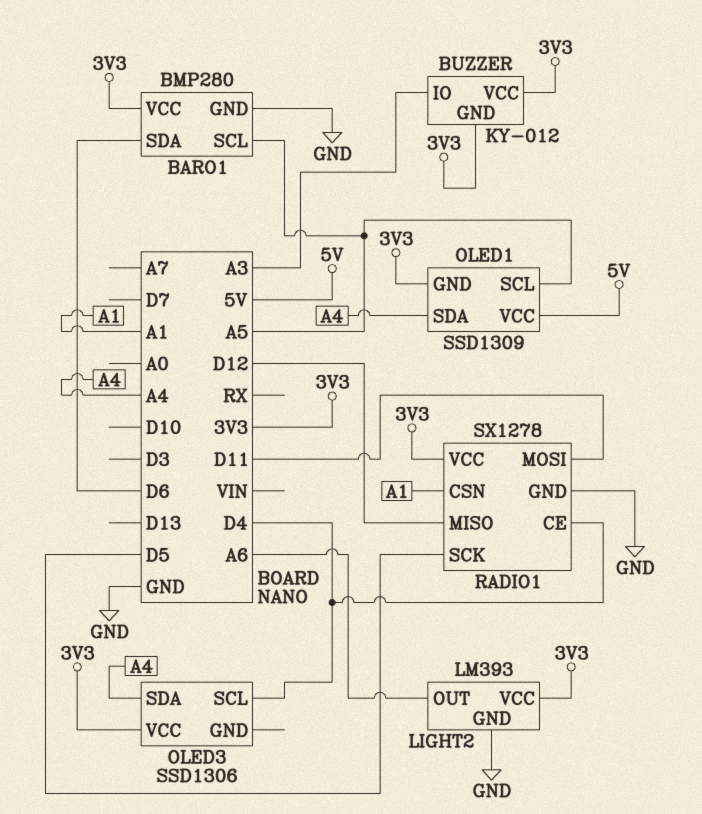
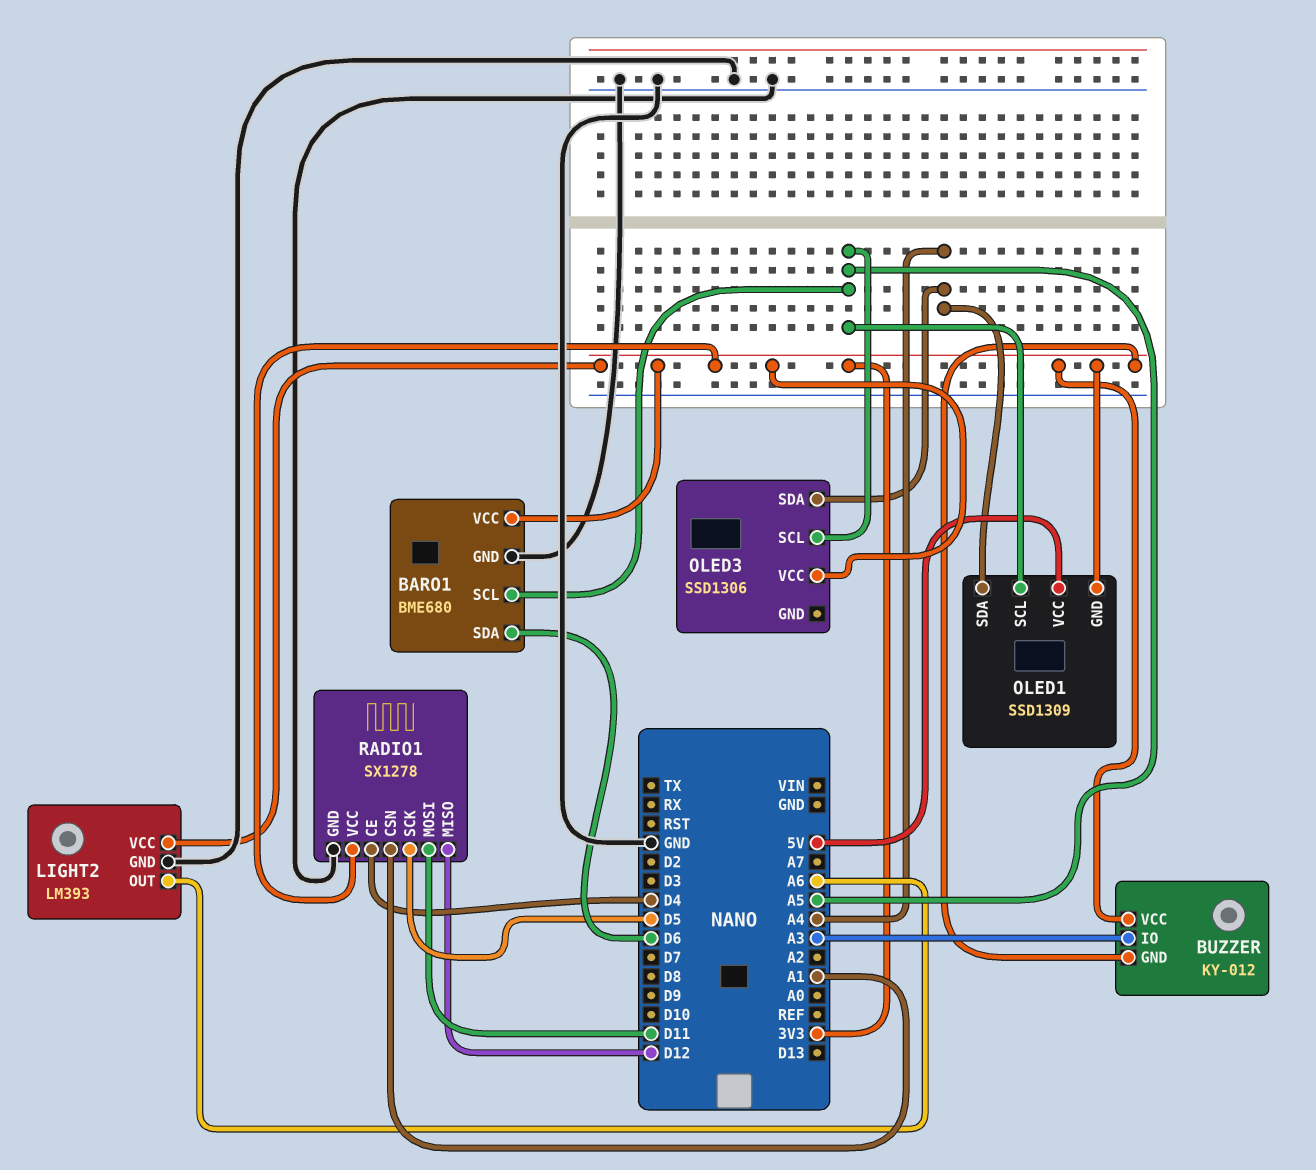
BARO1: BMP280 -> BME680
OLED3 pin SCL: D4 -> A5

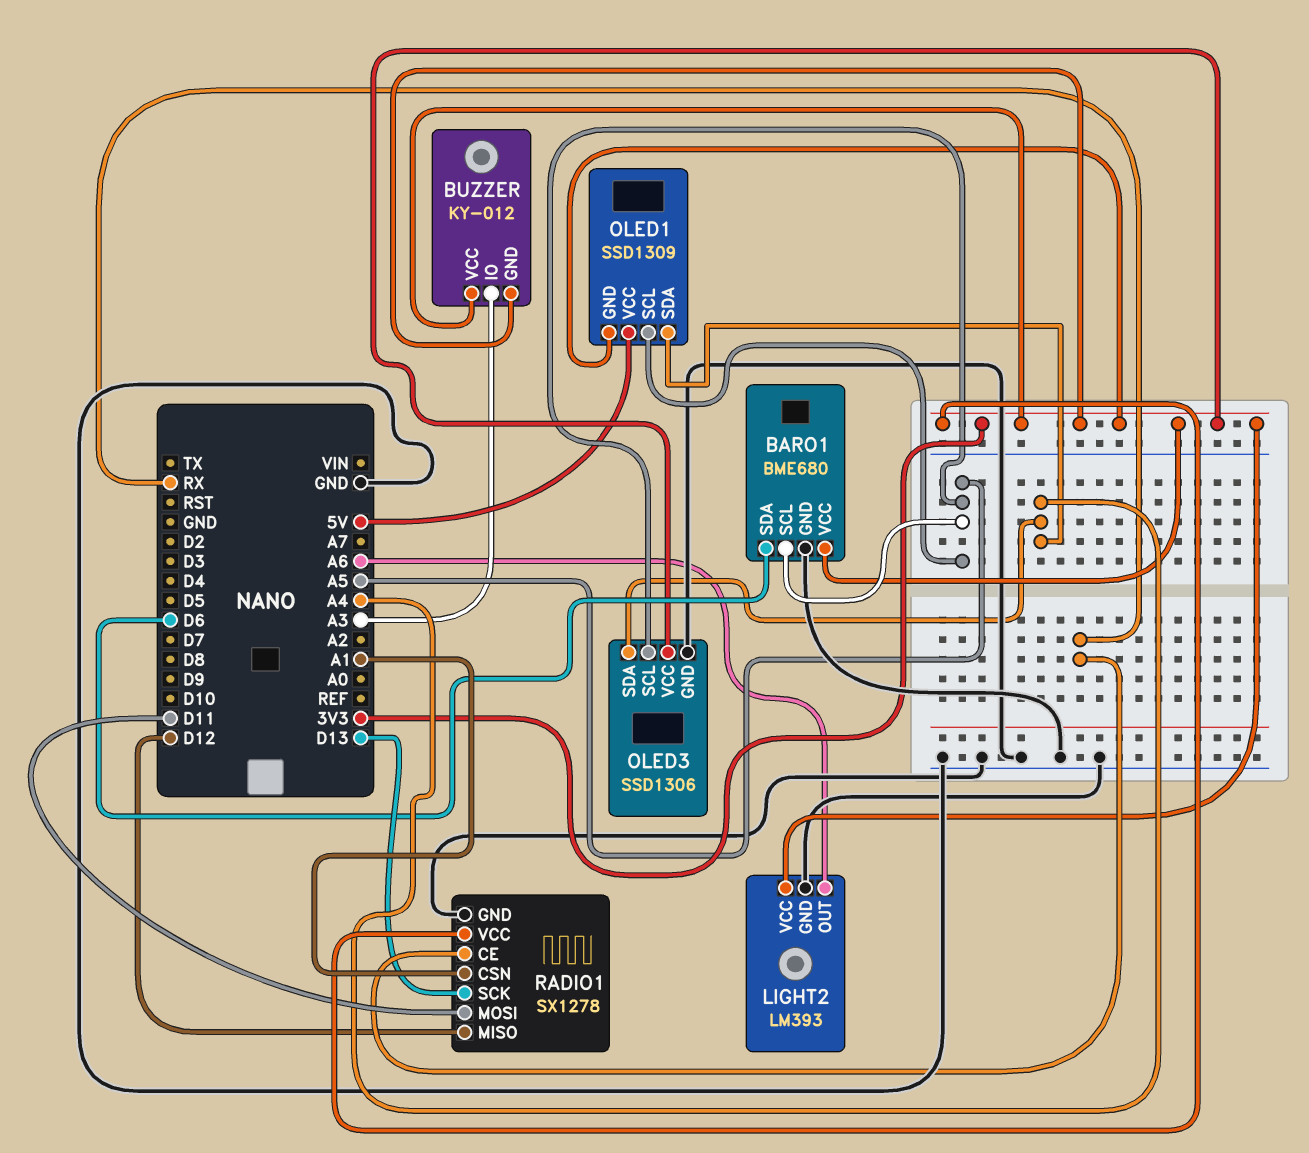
OLED3 pin GND: none -> GND
RADIO1 pin CE: D4 -> RX
RADIO1 pin SCK: D5 -> D13

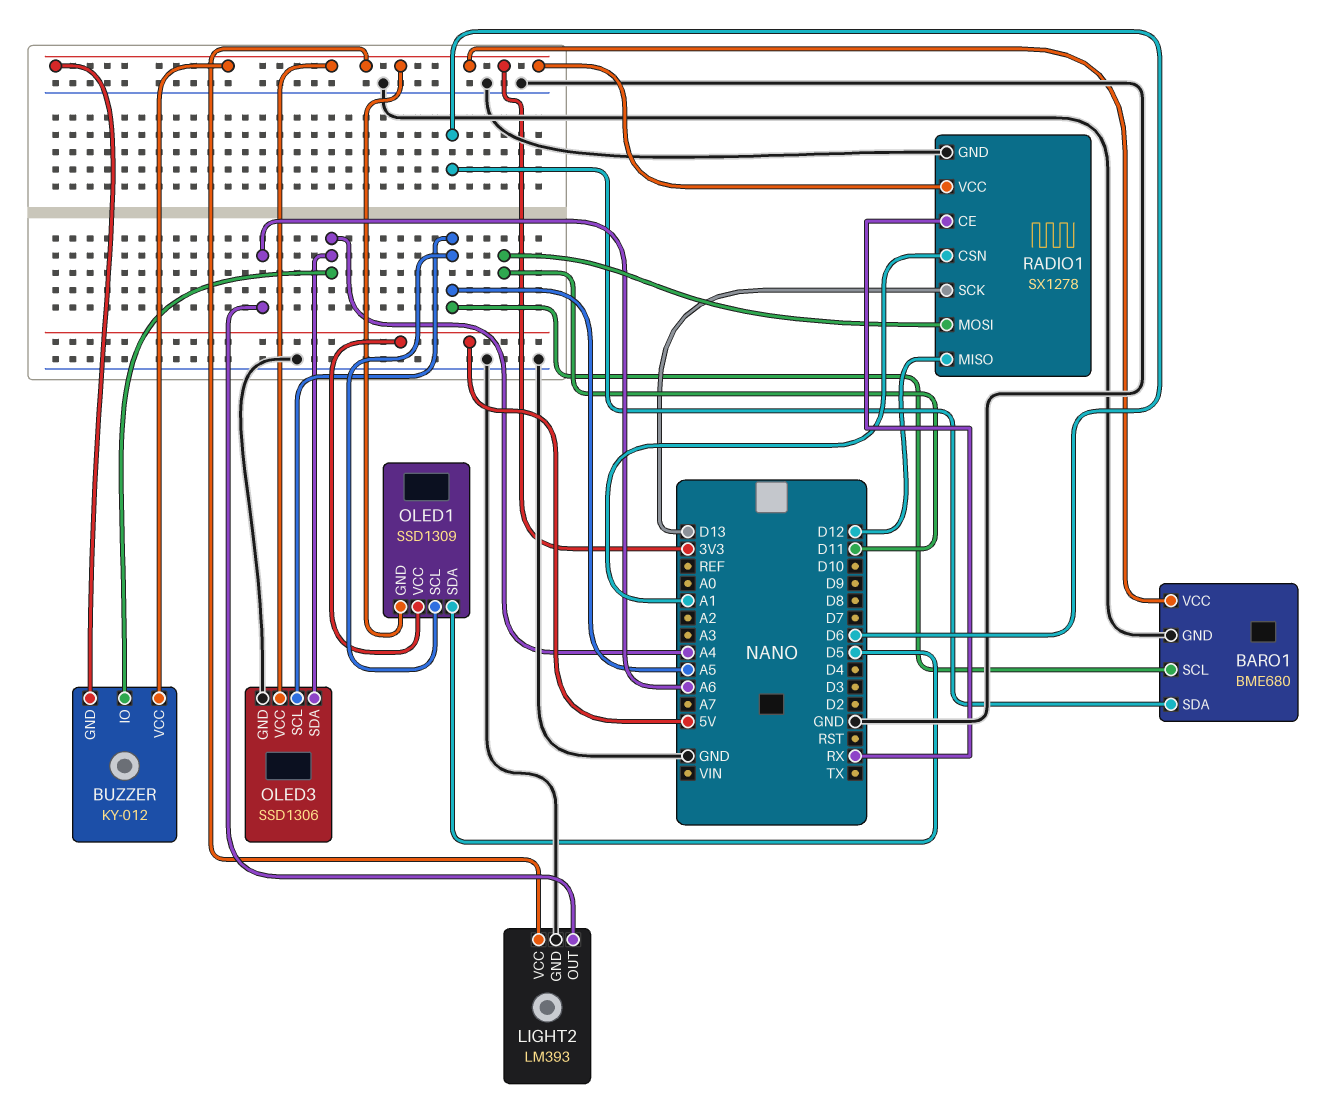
BUZZER pin IO: A3 -> A4
OLED1 pin SDA: A4 -> D5

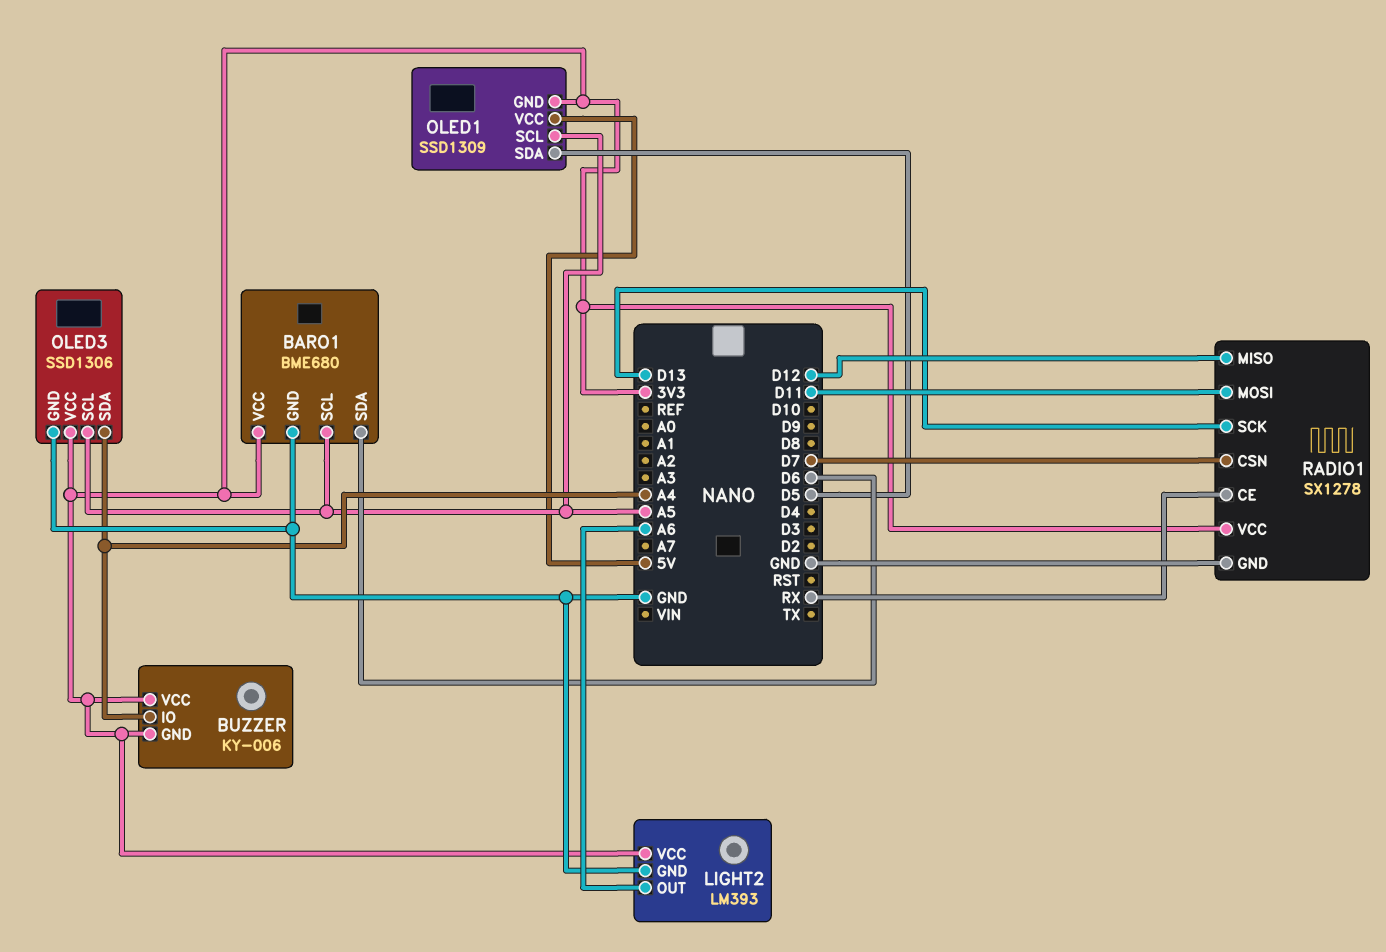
BUZZER: KY-012 -> KY-006
RADIO1 pin CSN: A1 -> D7

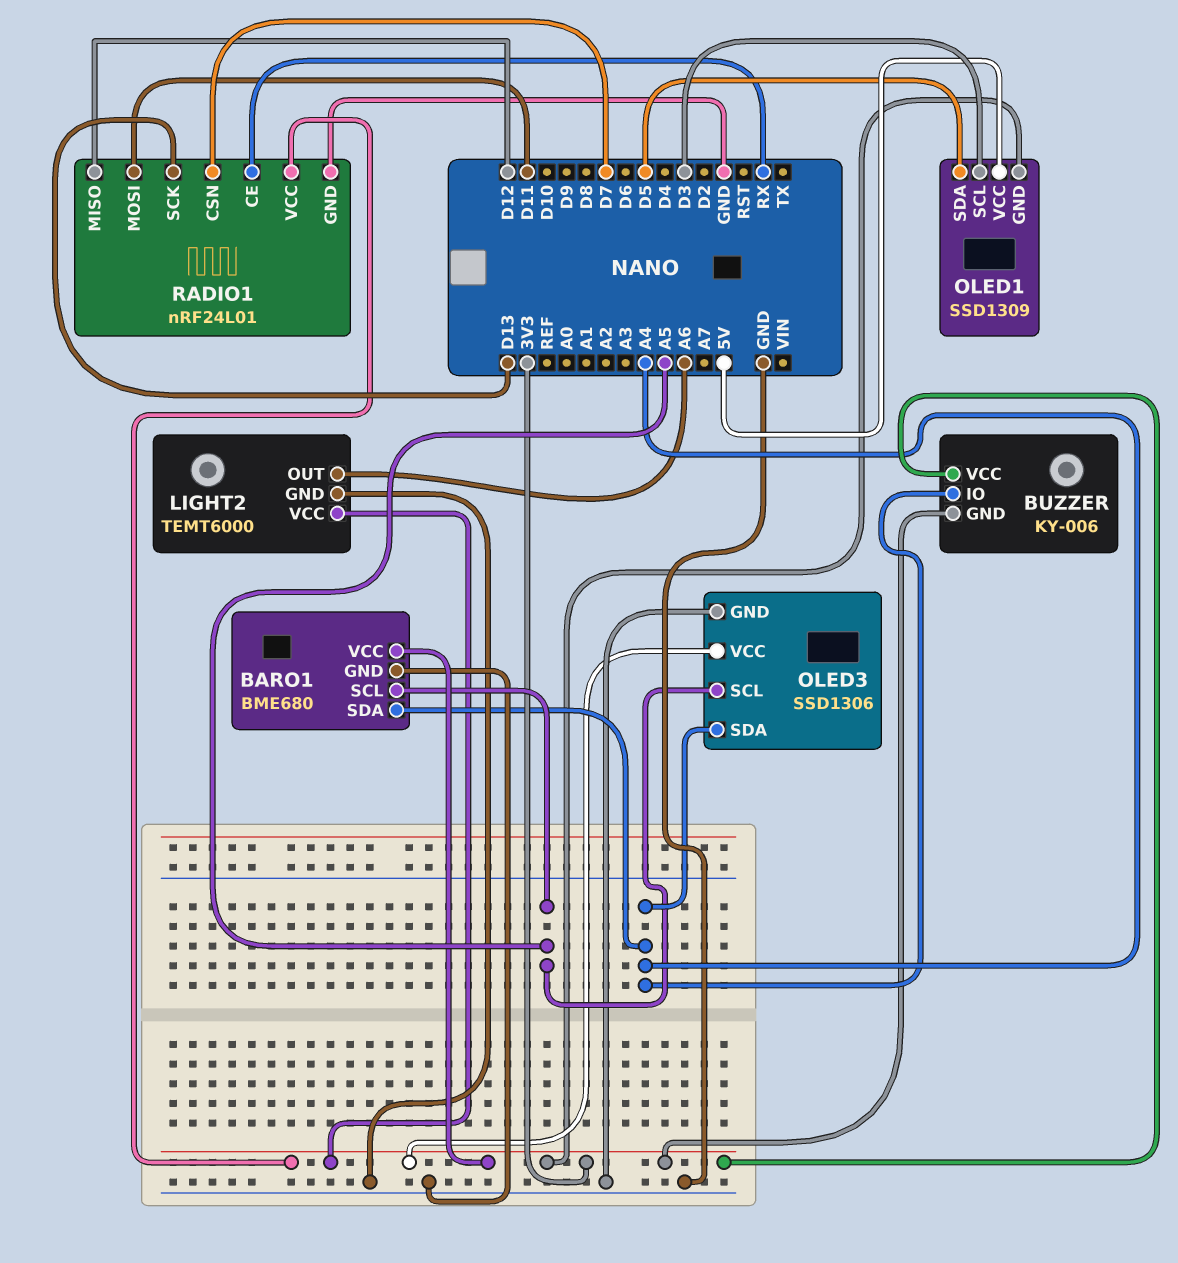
BARO1 pin SDA: D6 -> A4
LIGHT2: LM393 -> TEMT6000
OLED1 pin SCL: A5 -> D3
RADIO1: SX1278 -> nRF24L01

